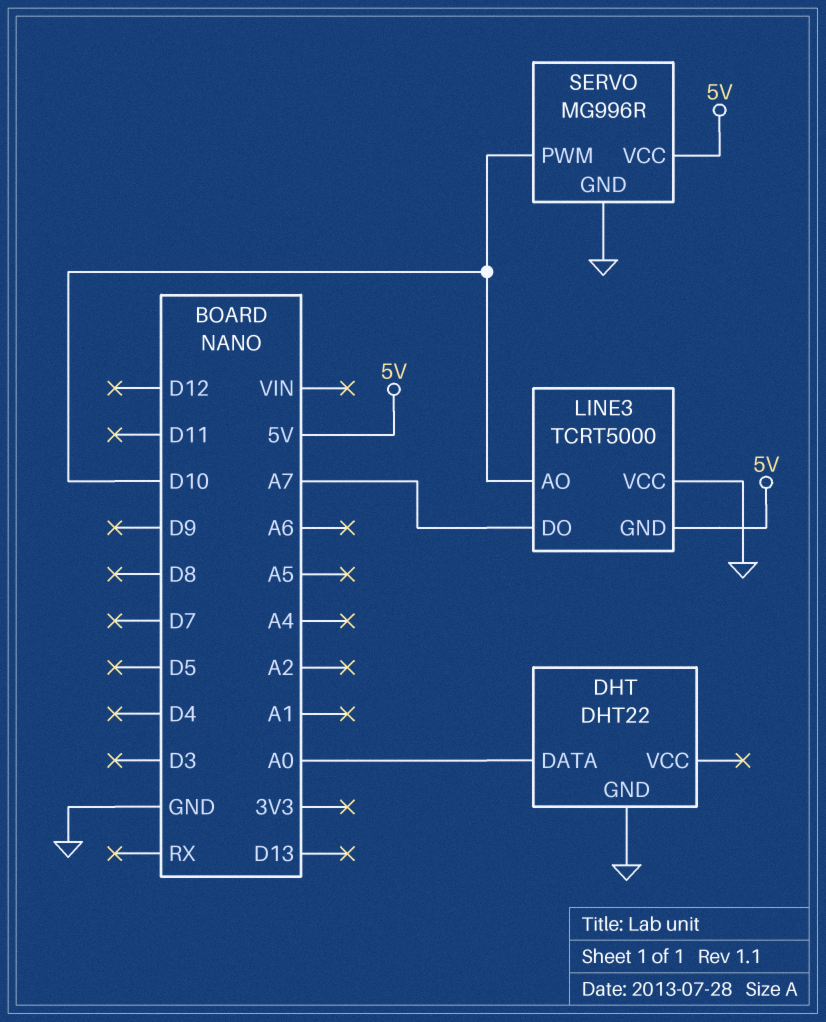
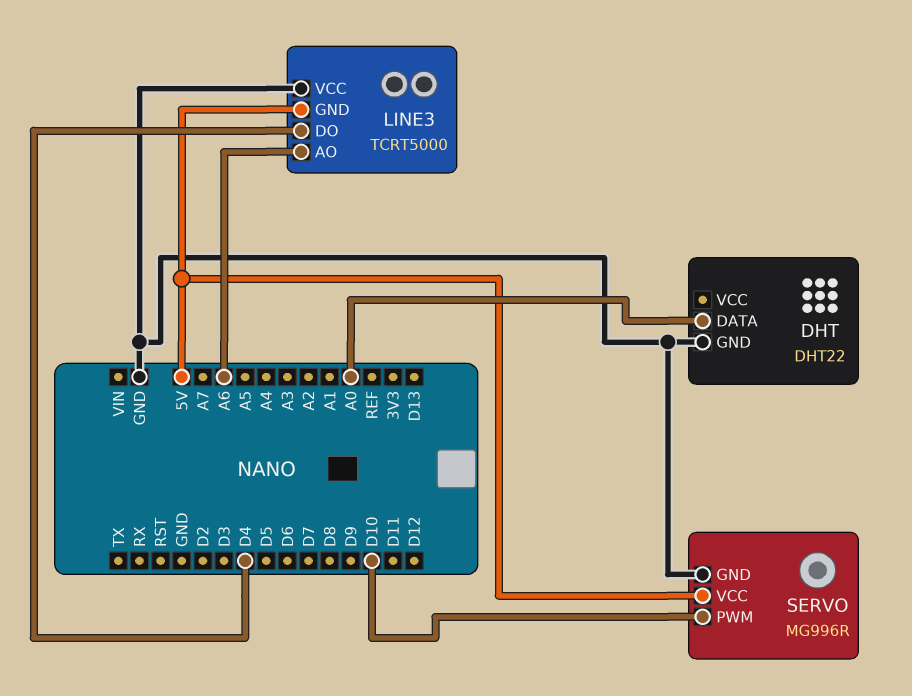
LINE3 pin AO: D10 -> A6
LINE3 pin DO: A7 -> D4

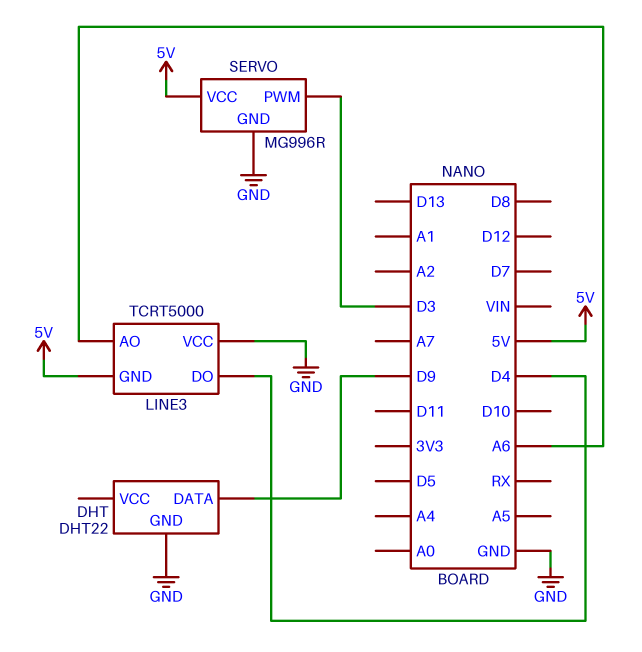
DHT pin DATA: A0 -> D9
SERVO pin PWM: D10 -> D3

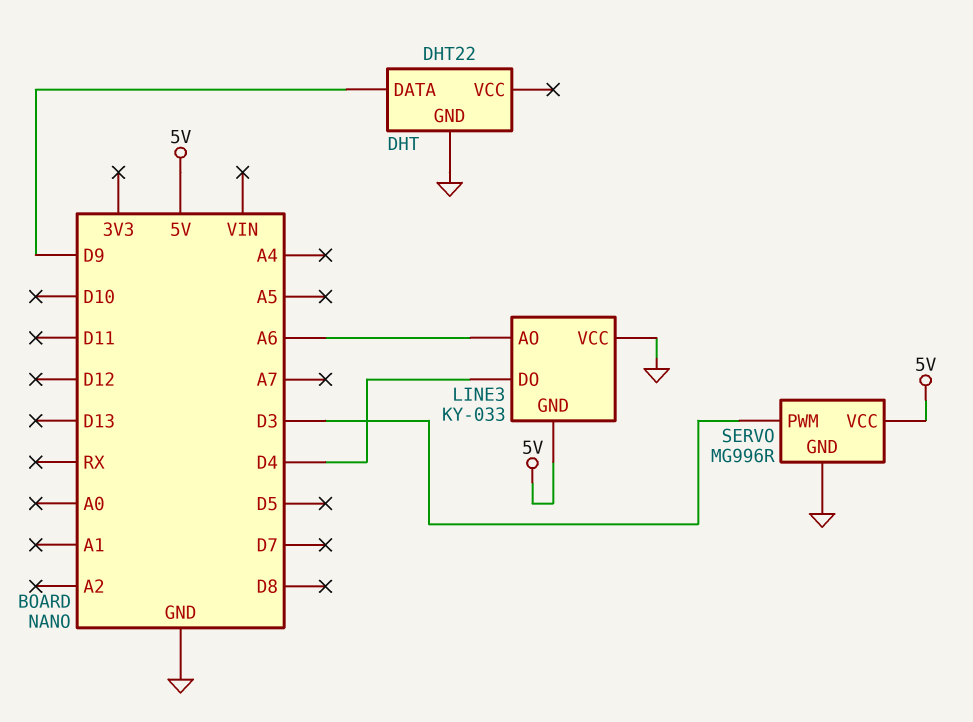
LINE3: TCRT5000 -> KY-033

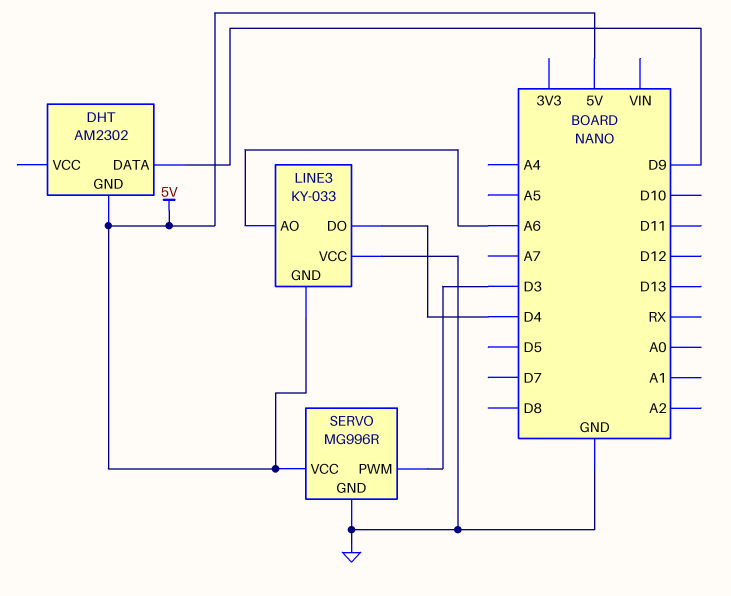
DHT: DHT22 -> AM2302
DHT pin GND: GND -> 5V

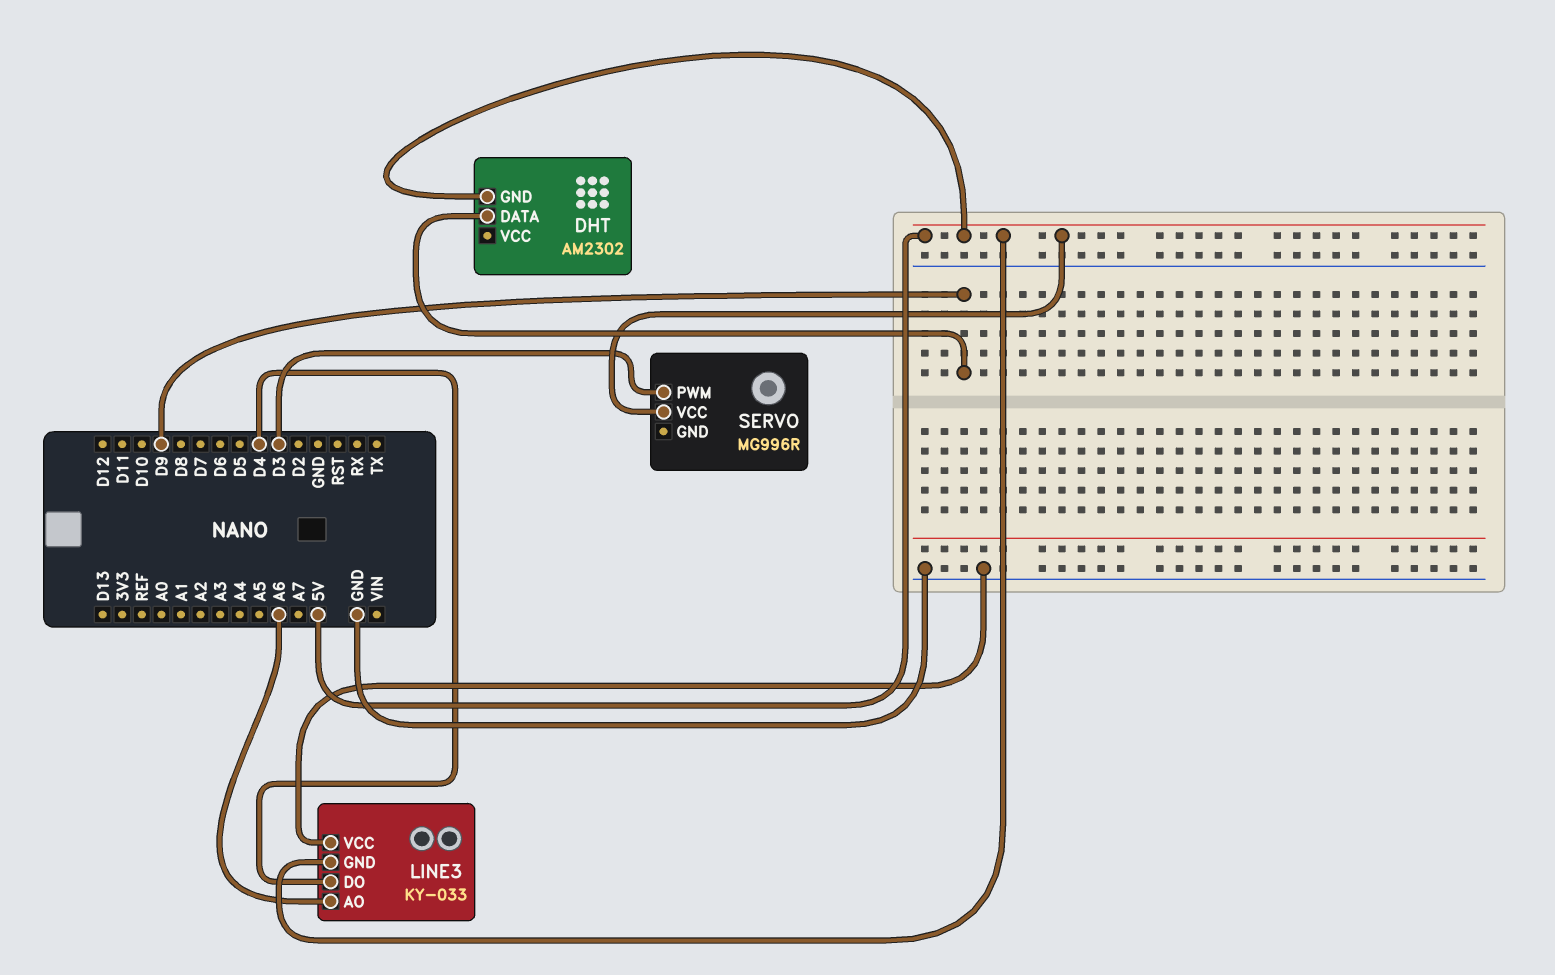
SERVO pin GND: GND -> none

